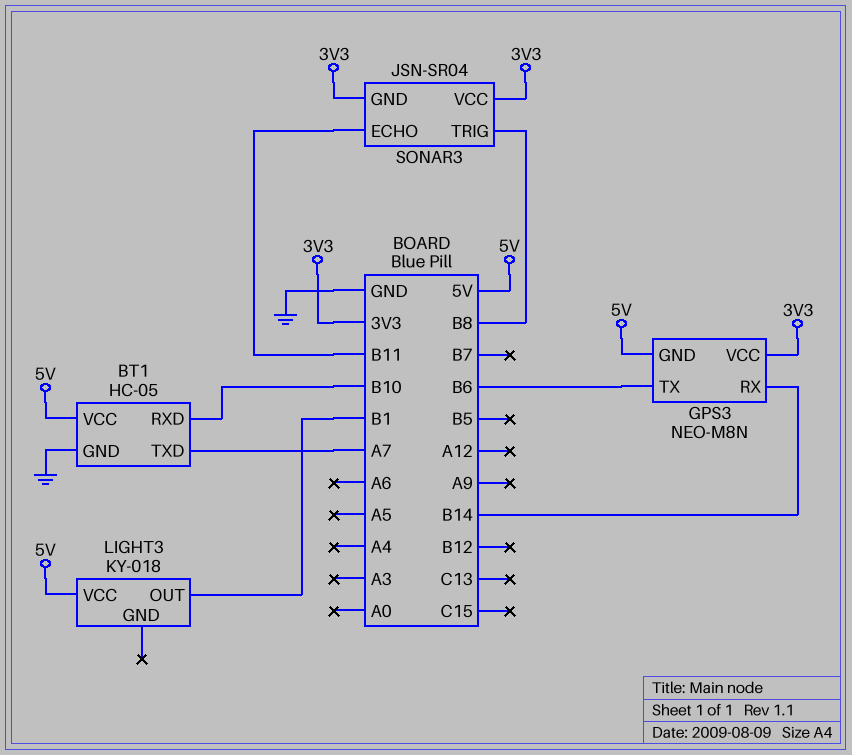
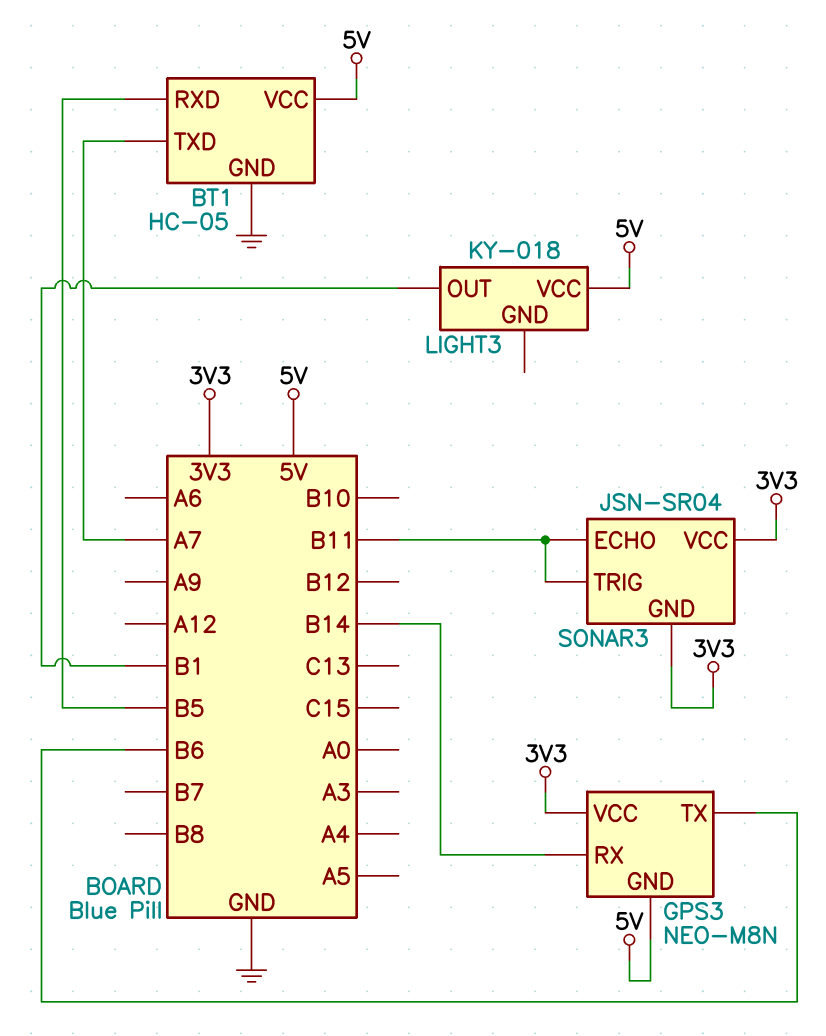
BT1 pin RXD: B10 -> B5
SONAR3 pin TRIG: B8 -> B11

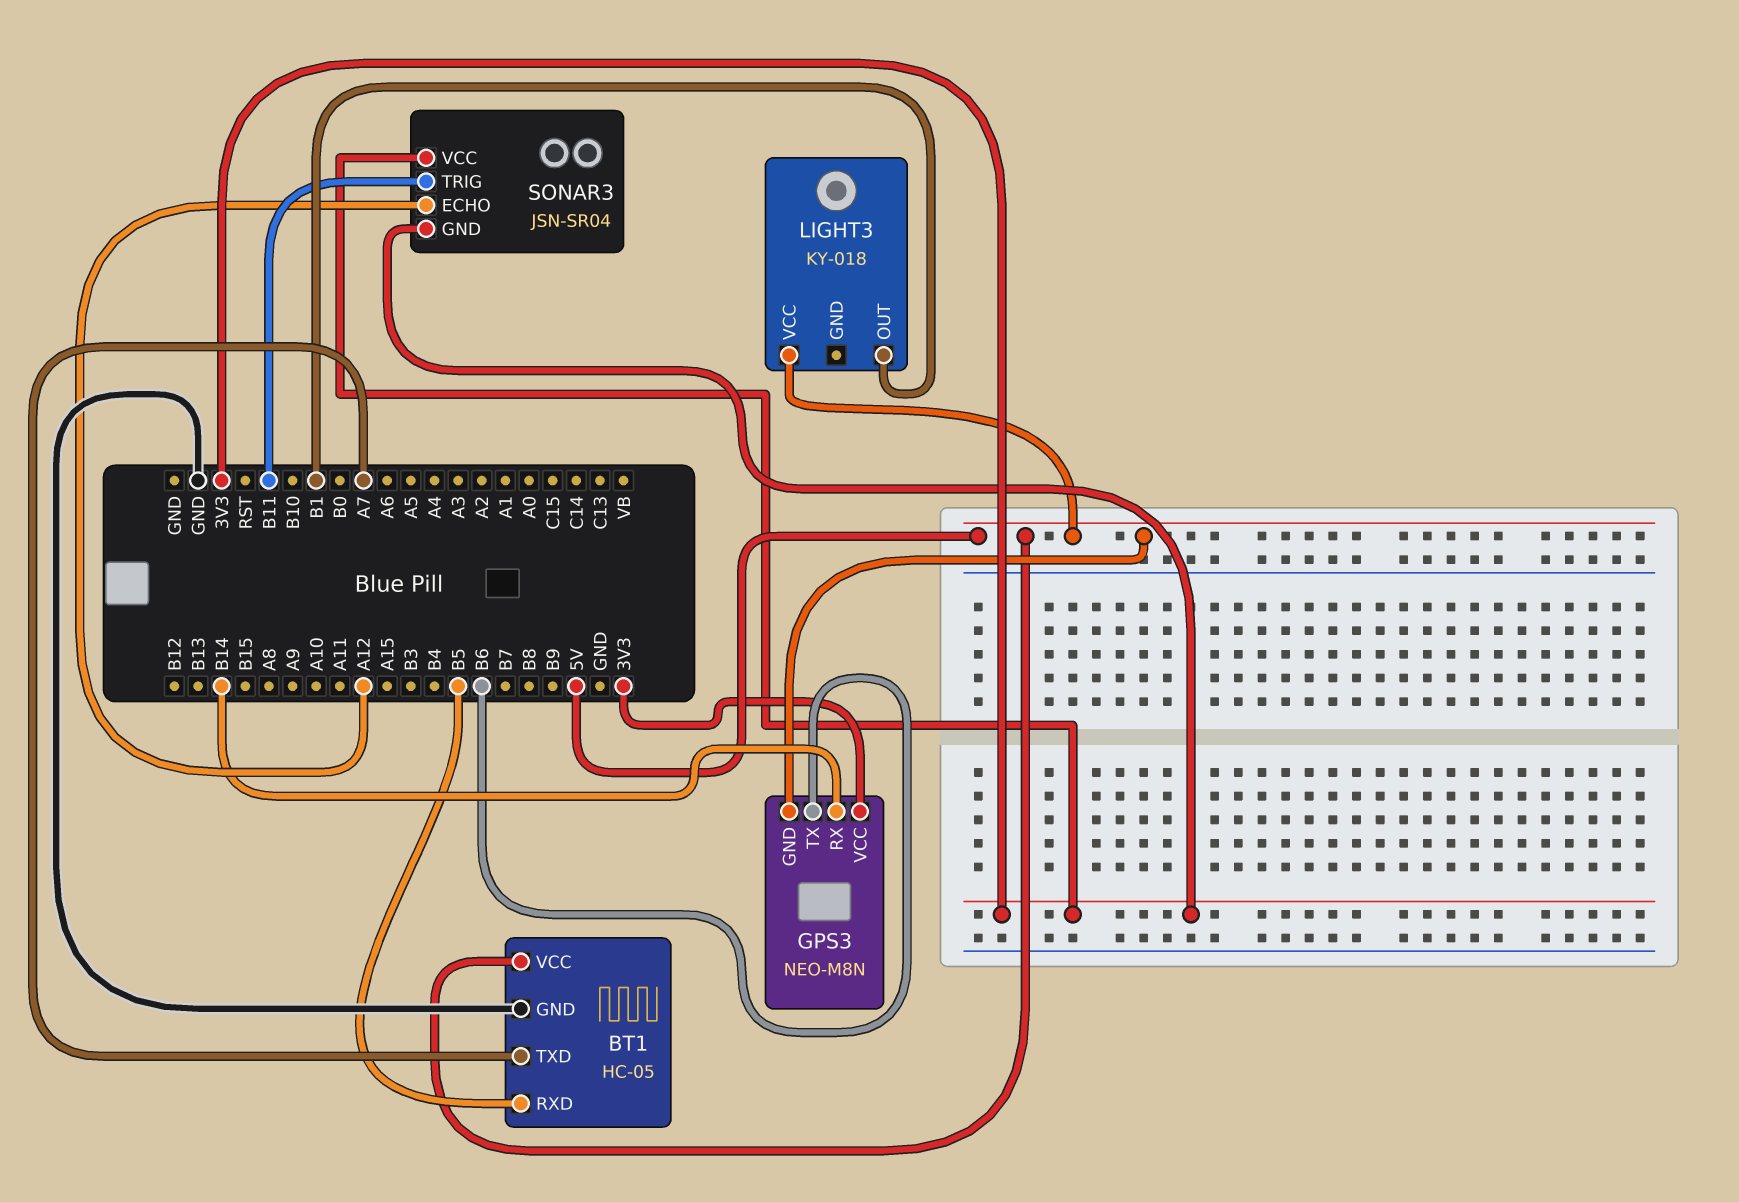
SONAR3 pin ECHO: B11 -> A12

